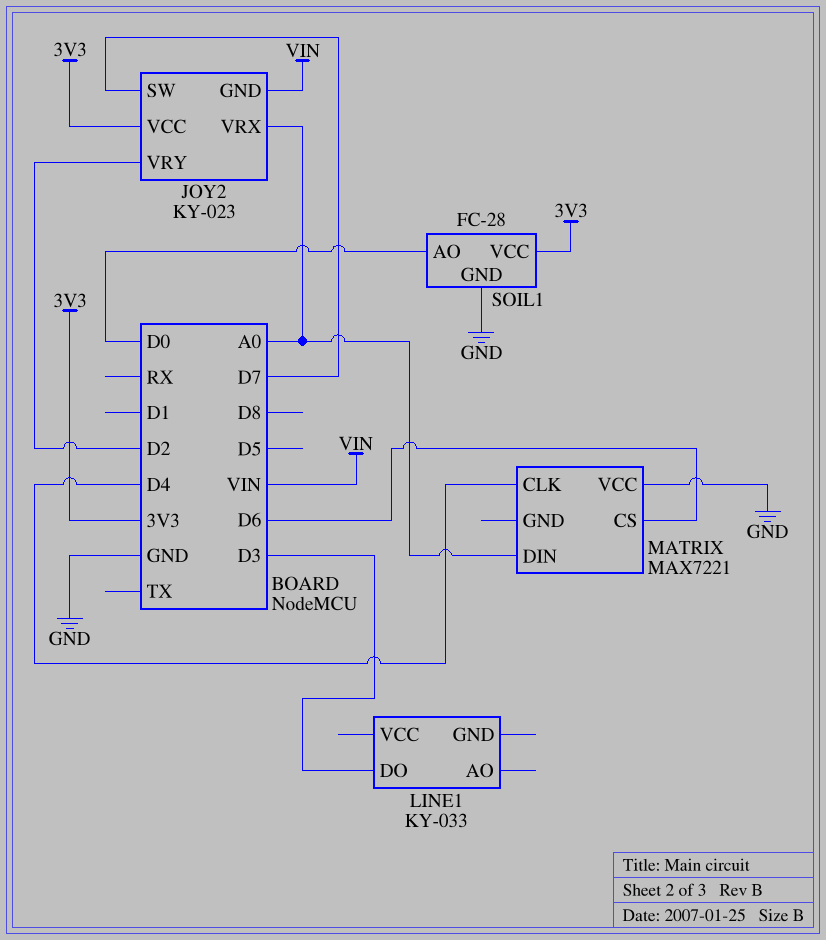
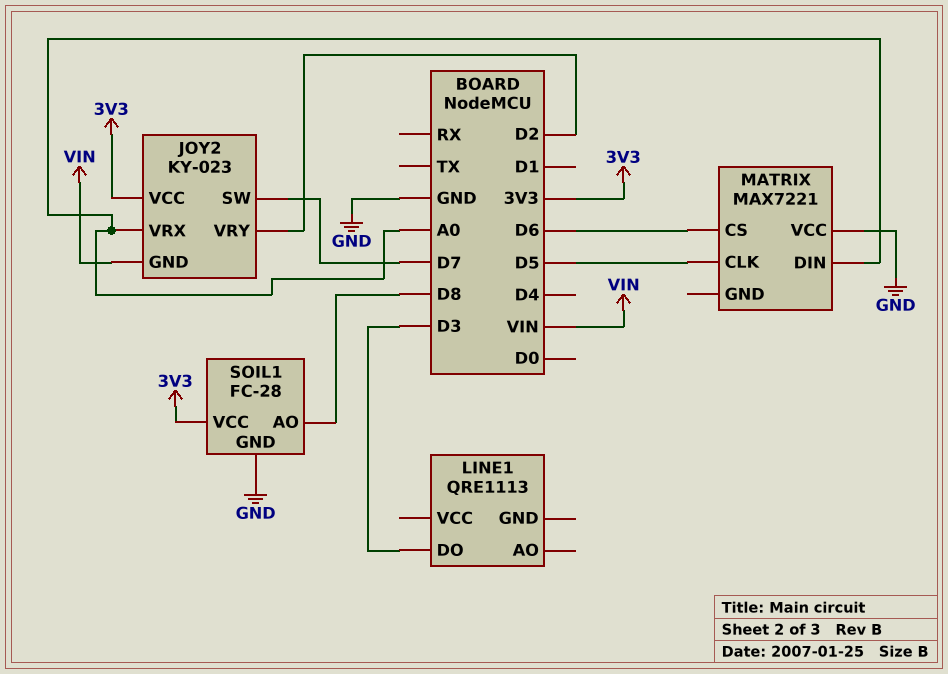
LINE1: KY-033 -> QRE1113
MATRIX pin CLK: D4 -> D5
SOIL1 pin AO: D0 -> D8

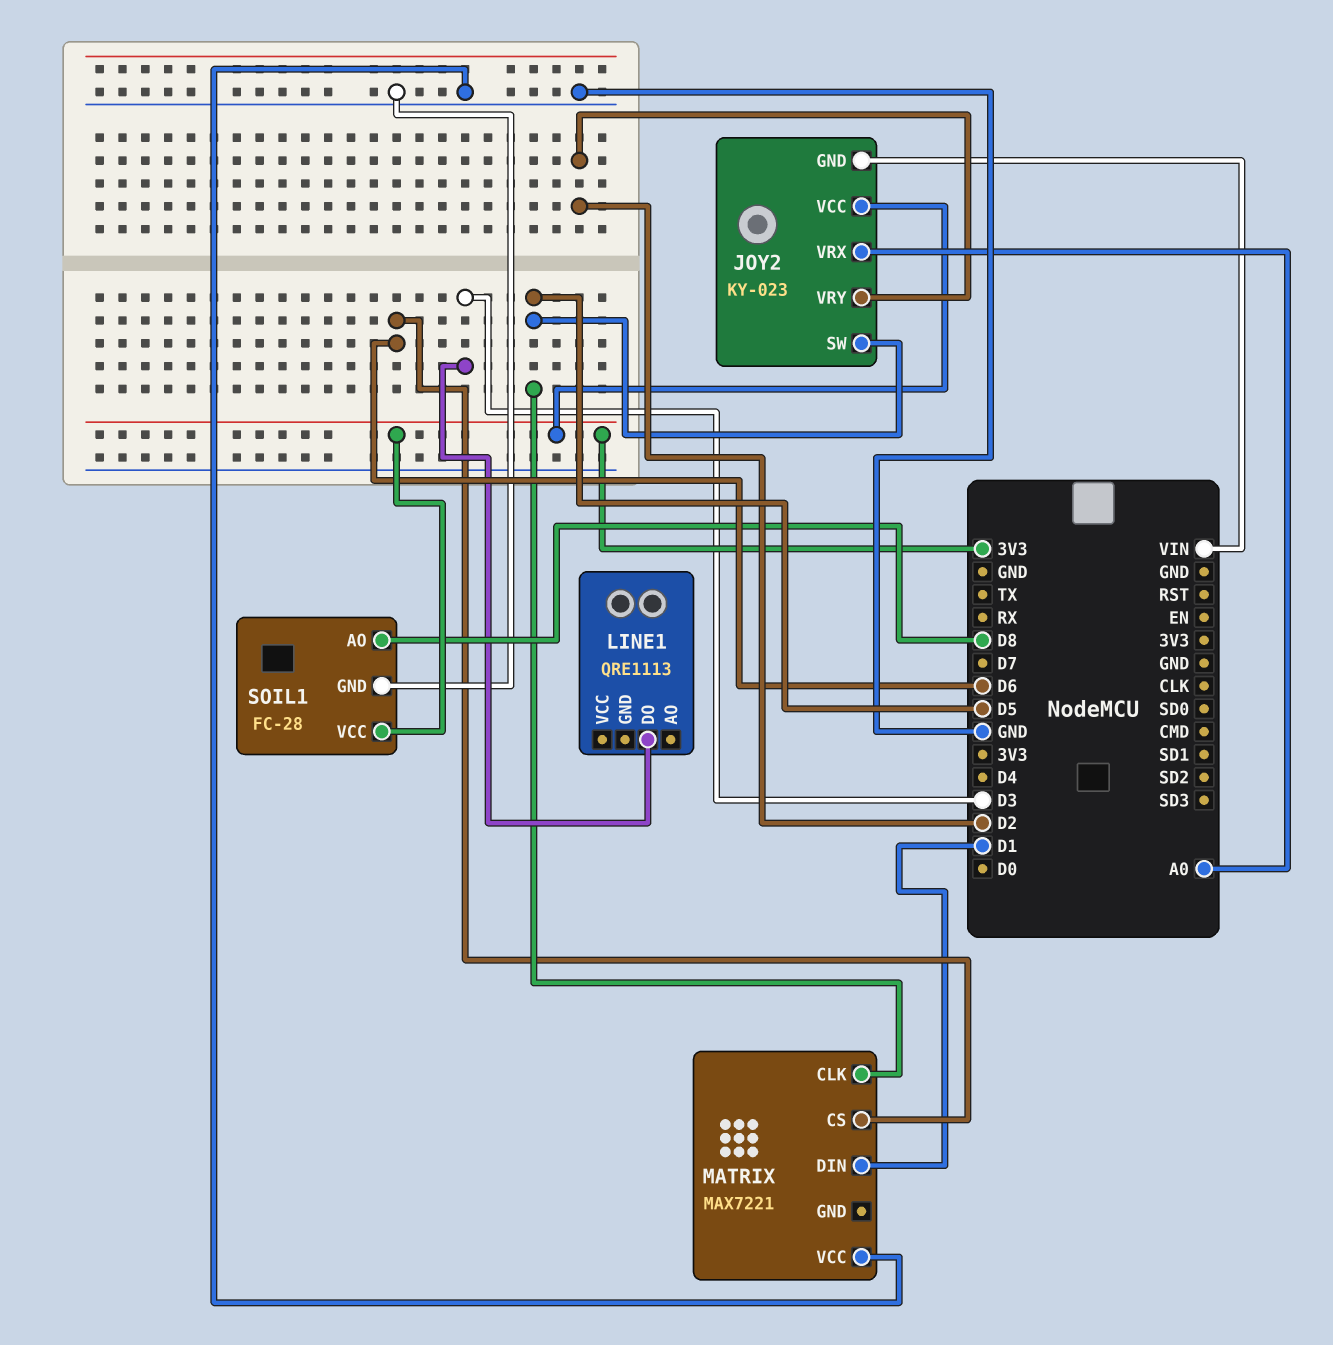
JOY2 pin SW: D7 -> D5
MATRIX pin DIN: A0 -> D1

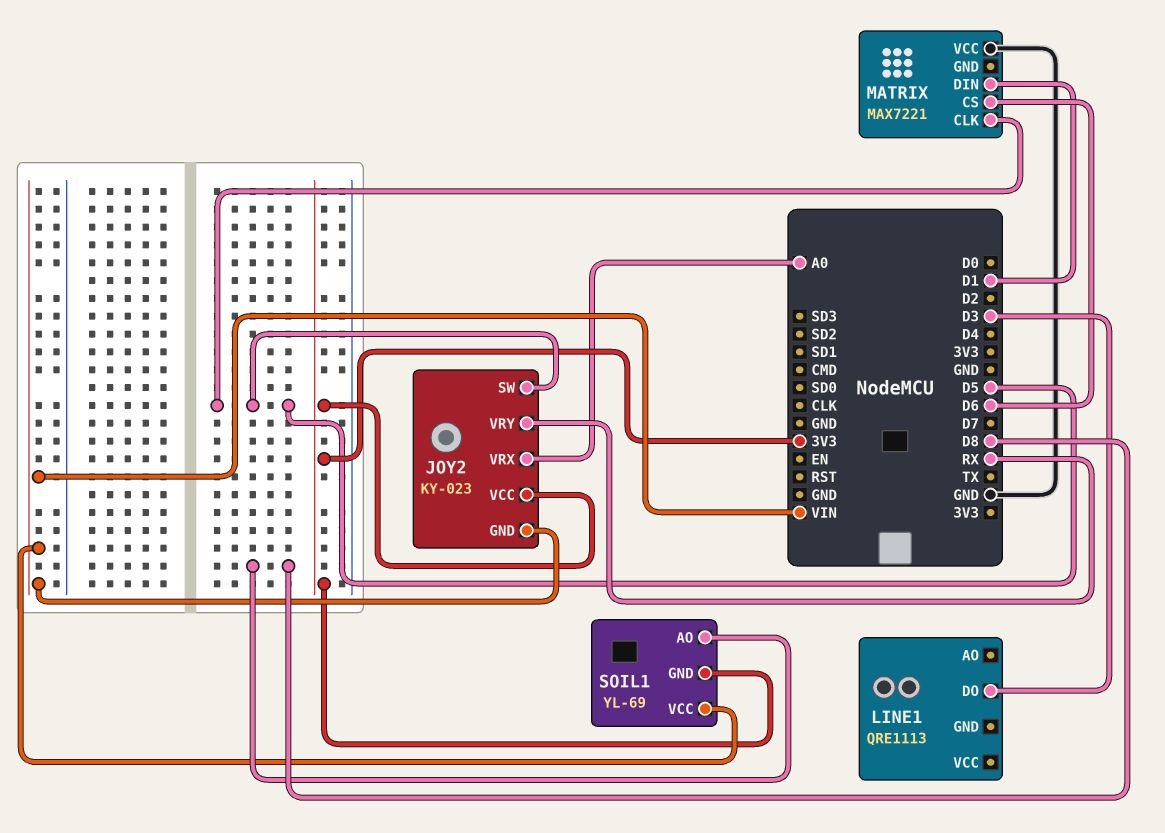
JOY2 pin VRY: D2 -> RX
SOIL1: FC-28 -> YL-69
SOIL1 pin GND: GND -> 3V3
SOIL1 pin VCC: 3V3 -> VIN

